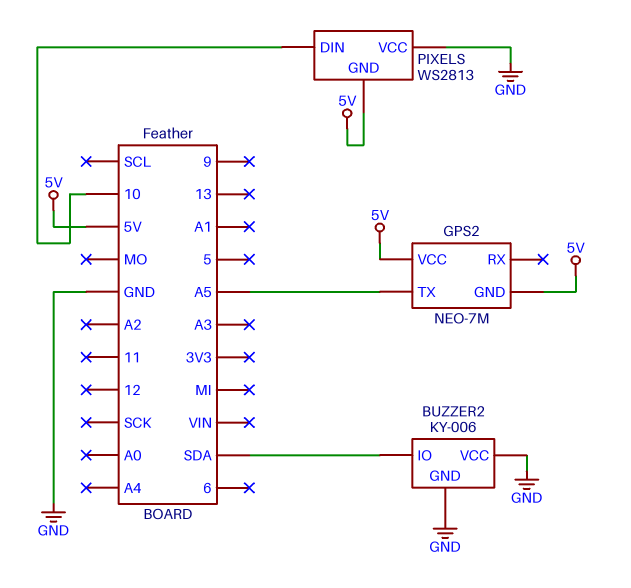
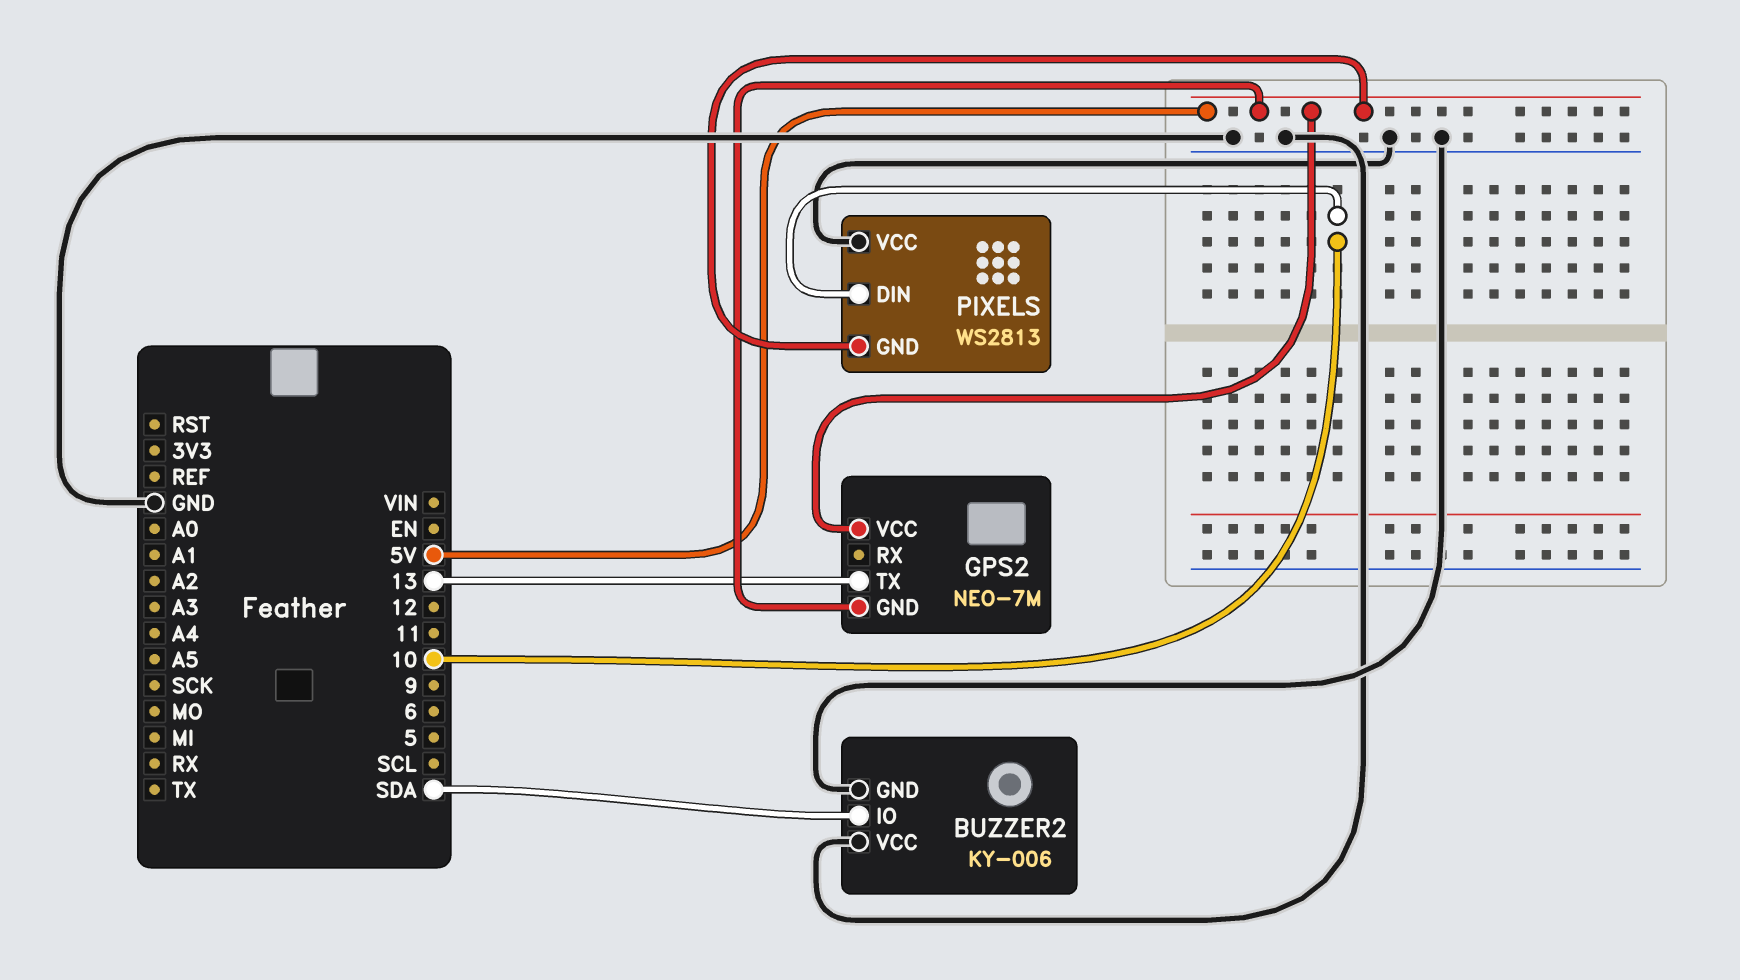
GPS2 pin TX: A5 -> 13

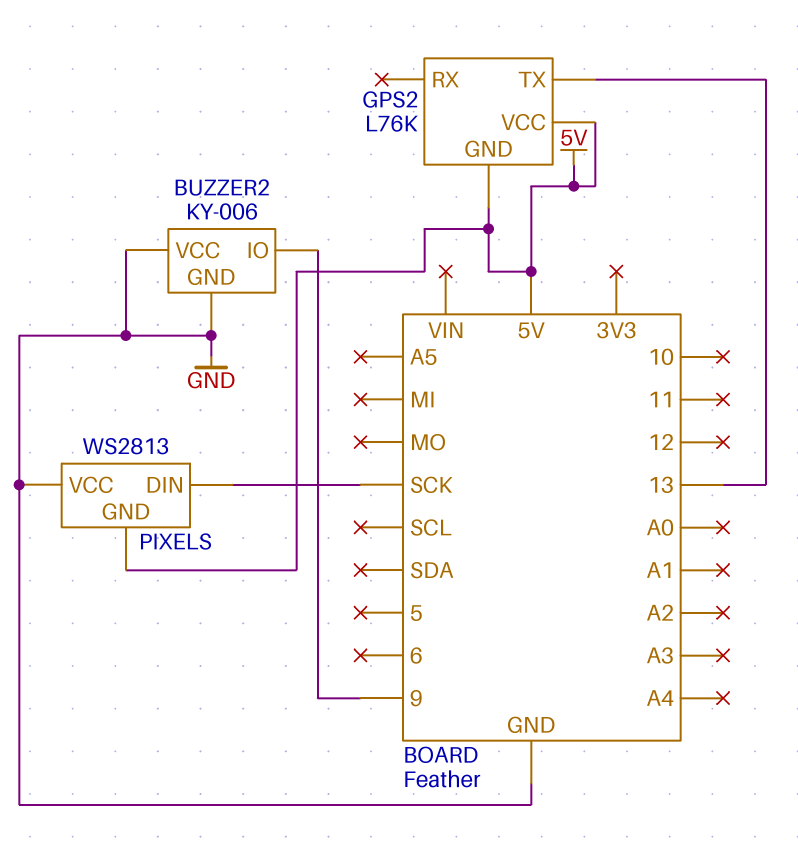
BUZZER2 pin IO: SDA -> 9
GPS2: NEO-7M -> L76K
PIXELS pin DIN: 10 -> SCK

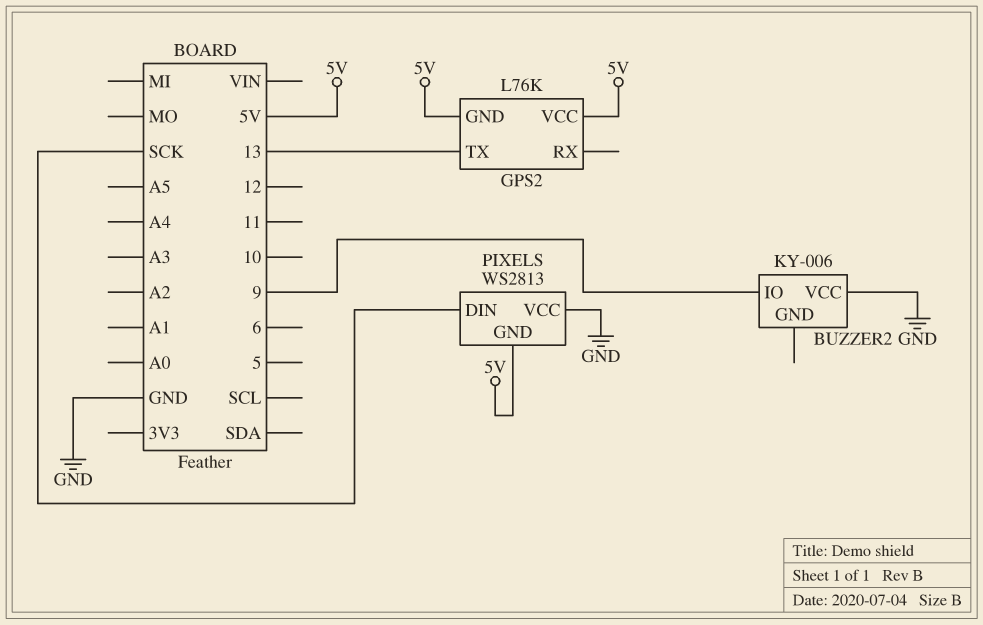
BUZZER2 pin GND: GND -> none

